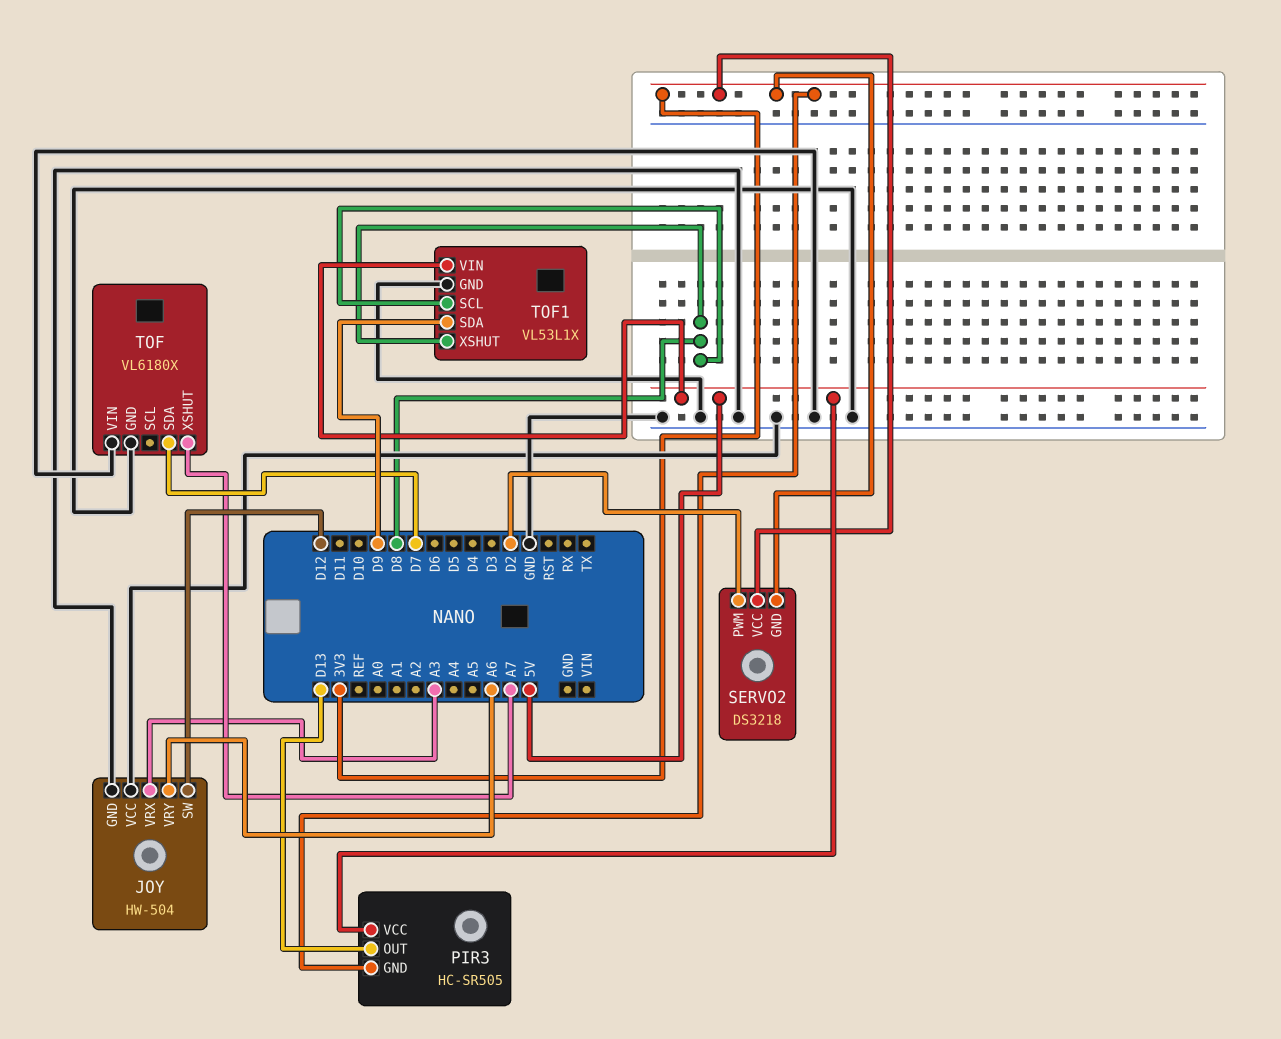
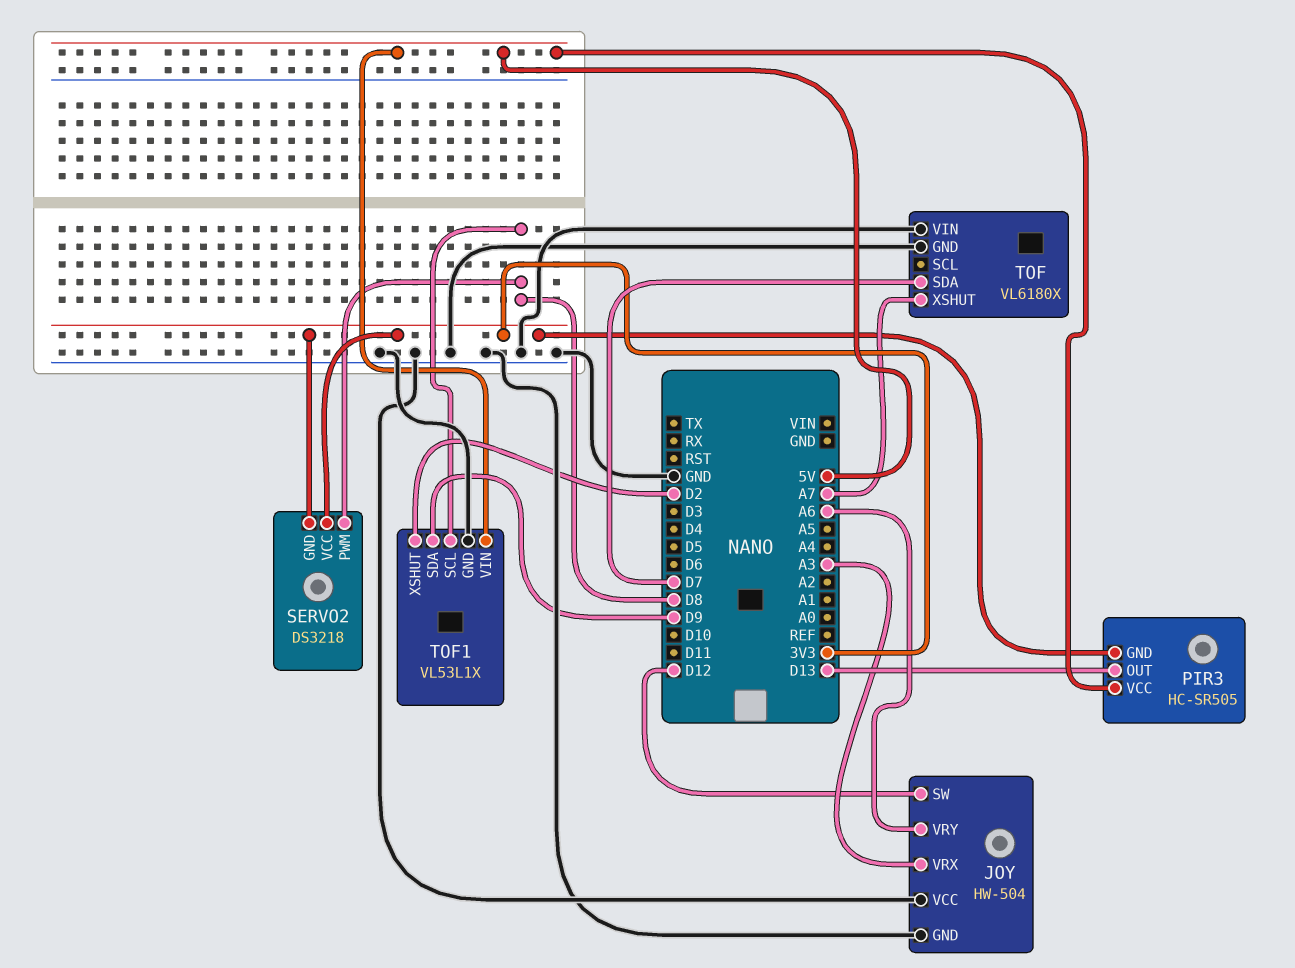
SERVO2 pin PWM: D2 -> D8
TOF1 pin XSHUT: D8 -> D2

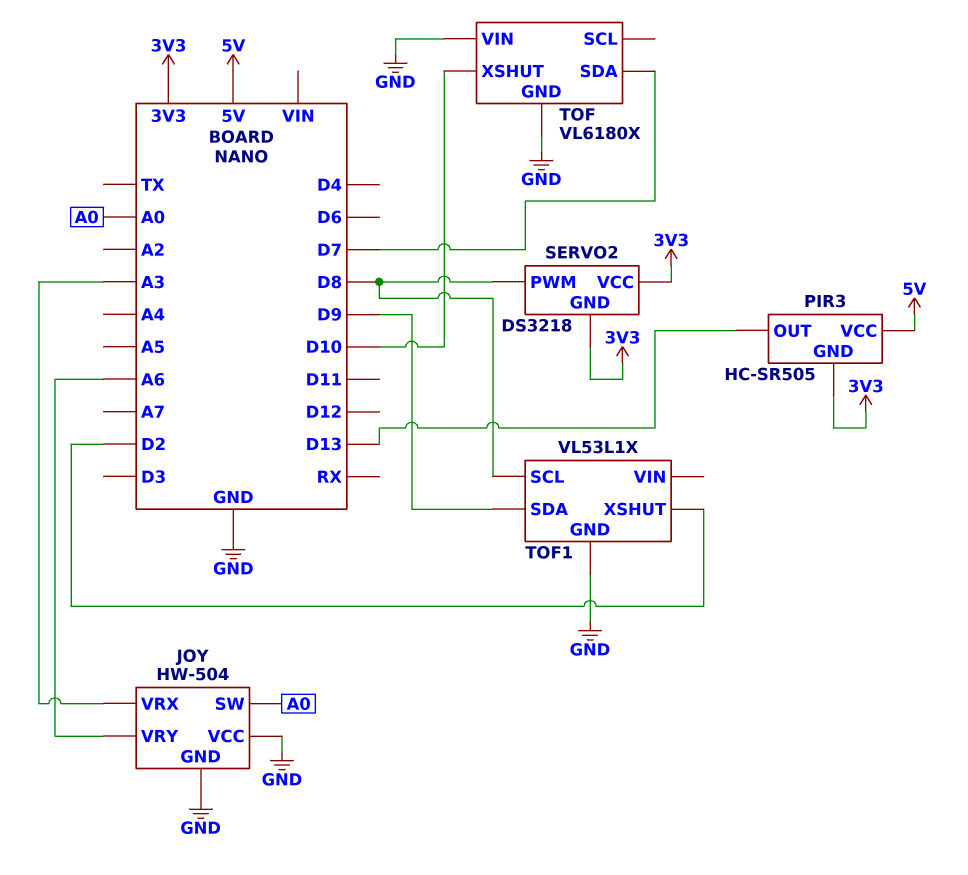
JOY pin SW: D12 -> A0
TOF pin XSHUT: A7 -> D10
TOF1 pin VIN: 5V -> none

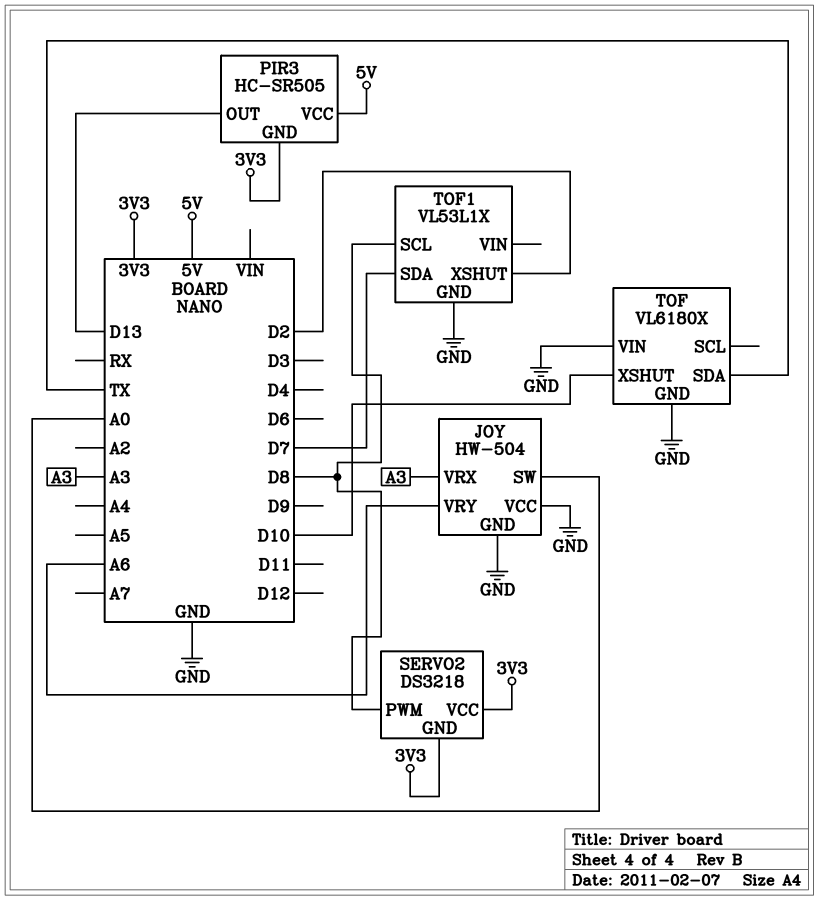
TOF pin SDA: D7 -> TX
TOF1 pin SDA: D9 -> D7

